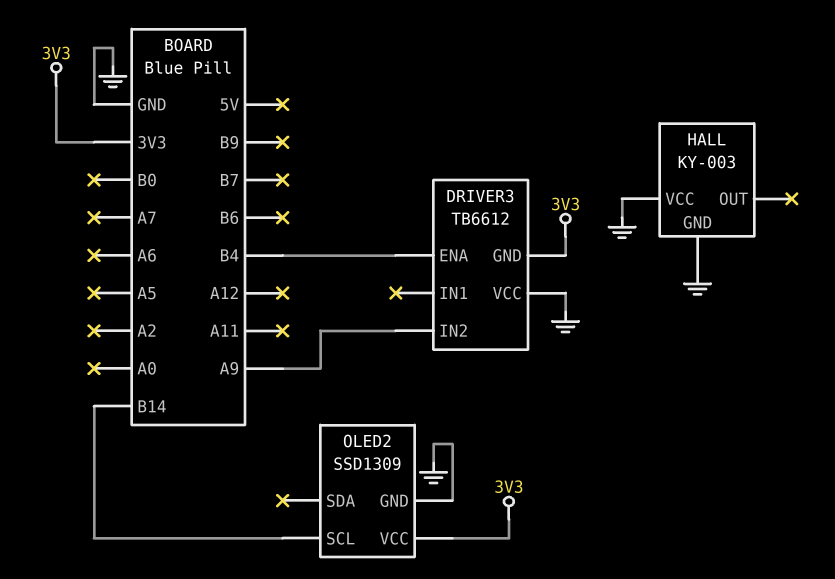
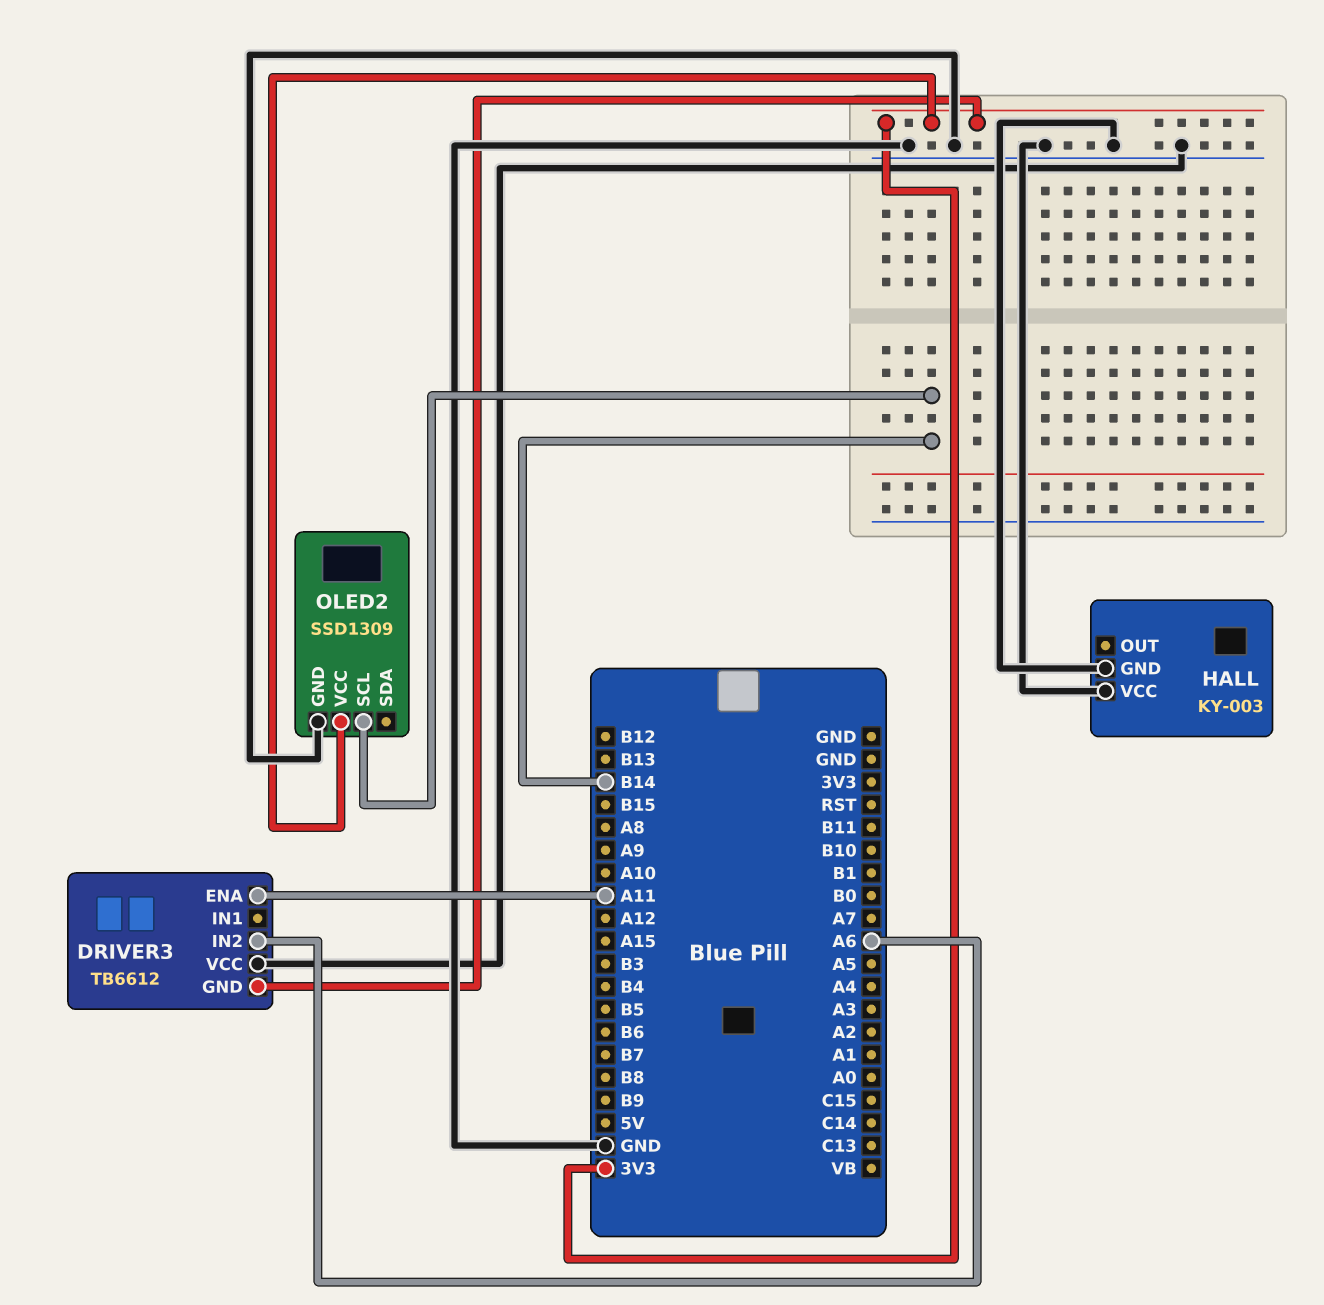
DRIVER3 pin ENA: B4 -> A11
DRIVER3 pin IN2: A9 -> A6

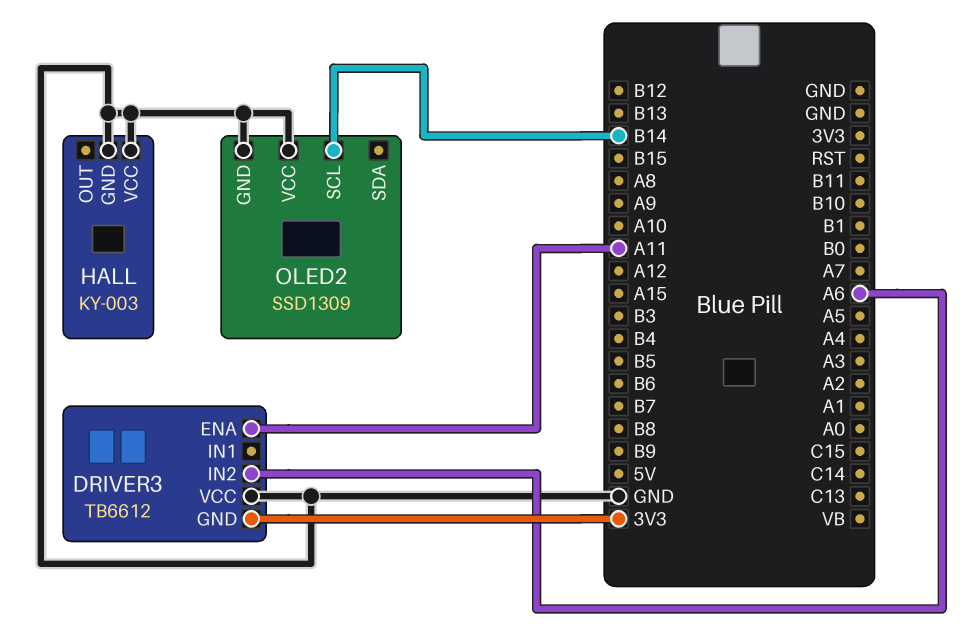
OLED2 pin VCC: 3V3 -> GND

